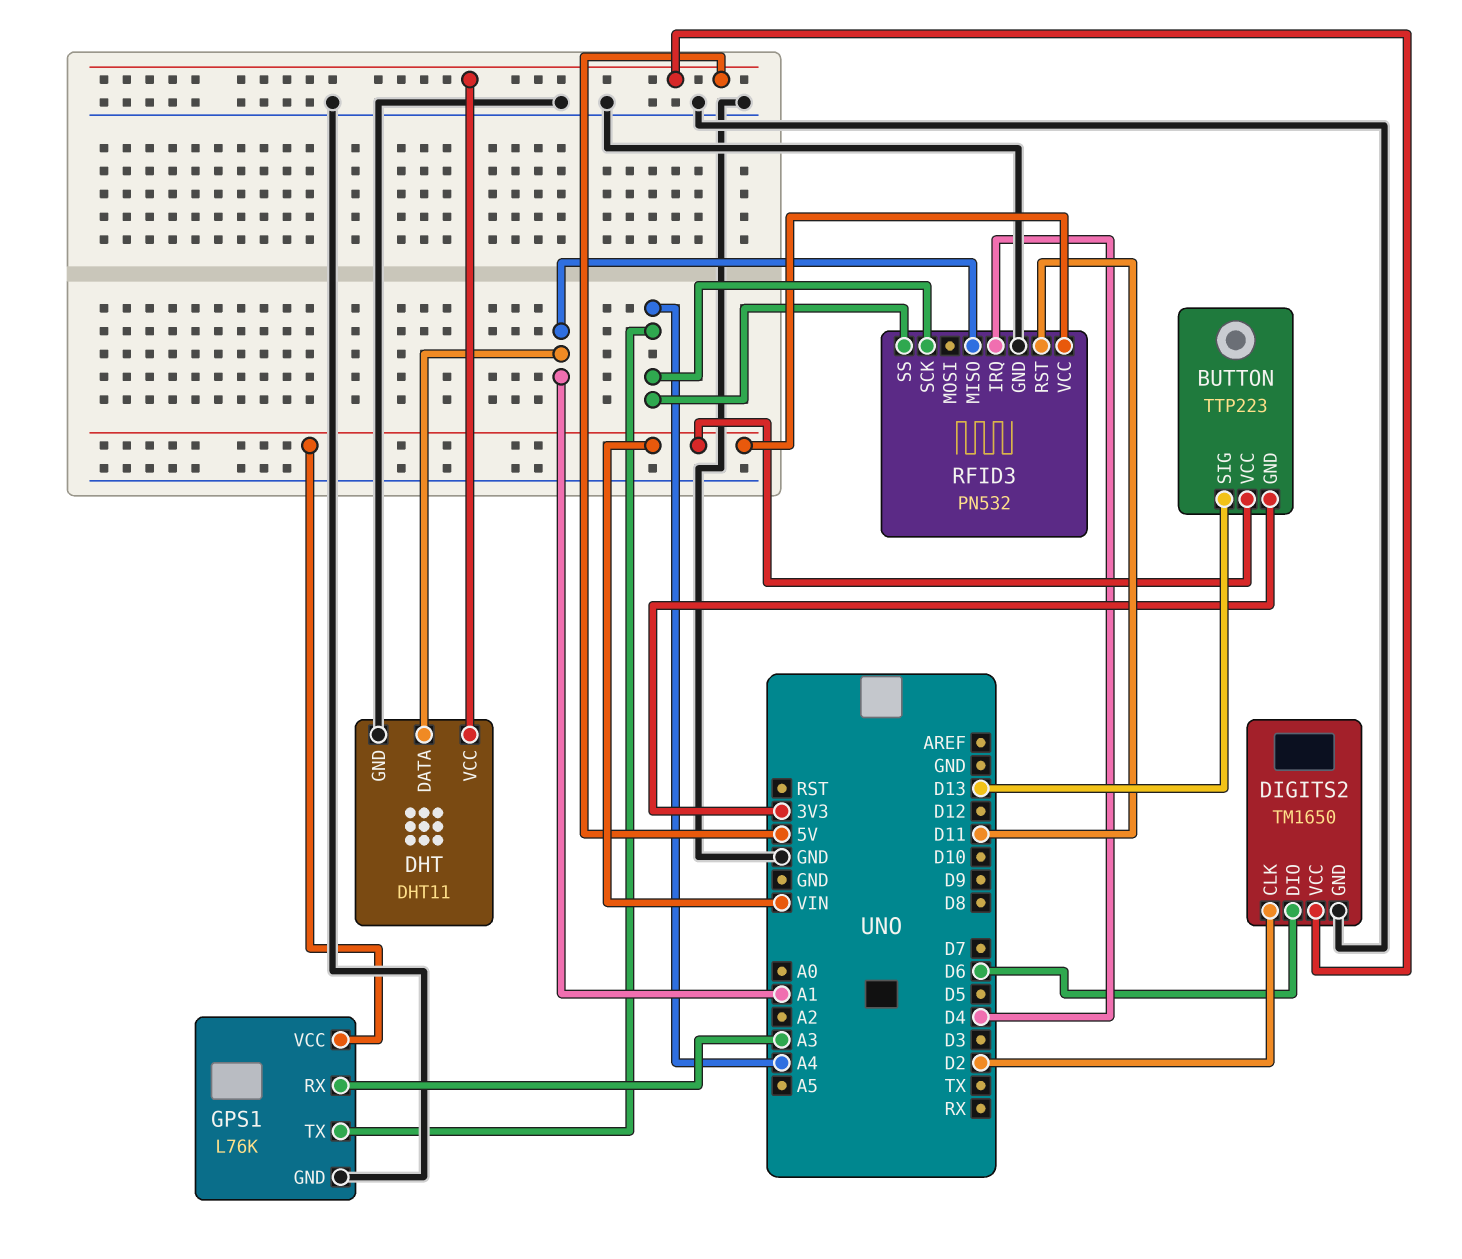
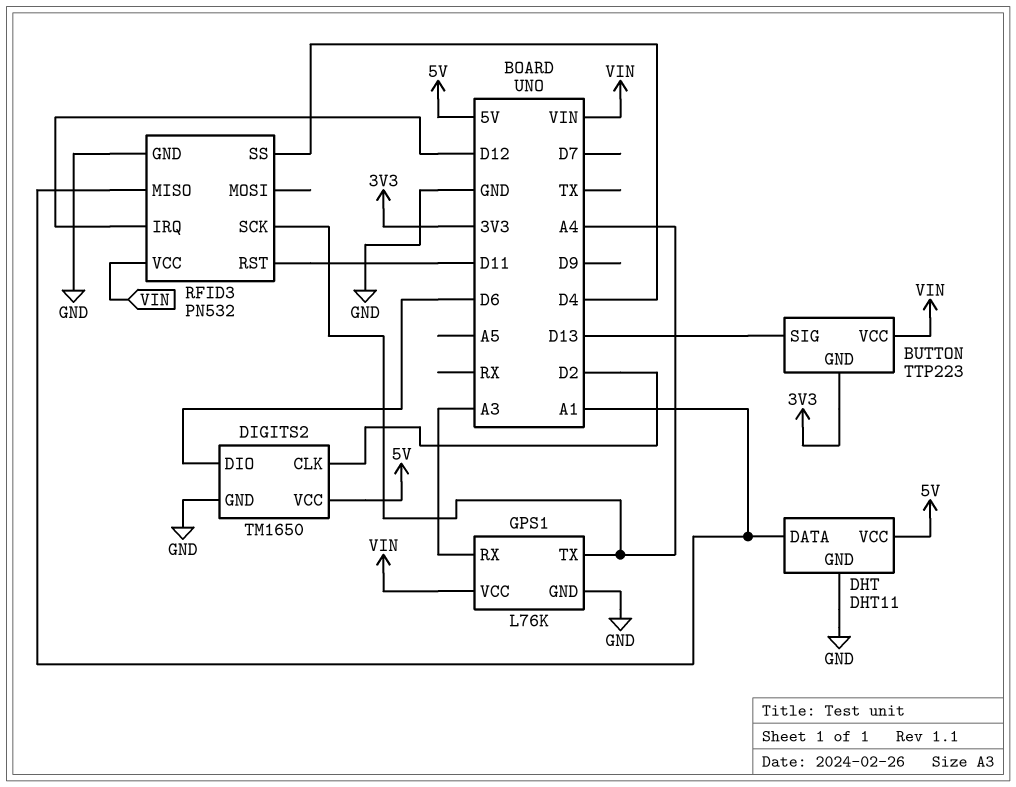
RFID3 pin IRQ: D4 -> D12
RFID3 pin SS: A4 -> D4

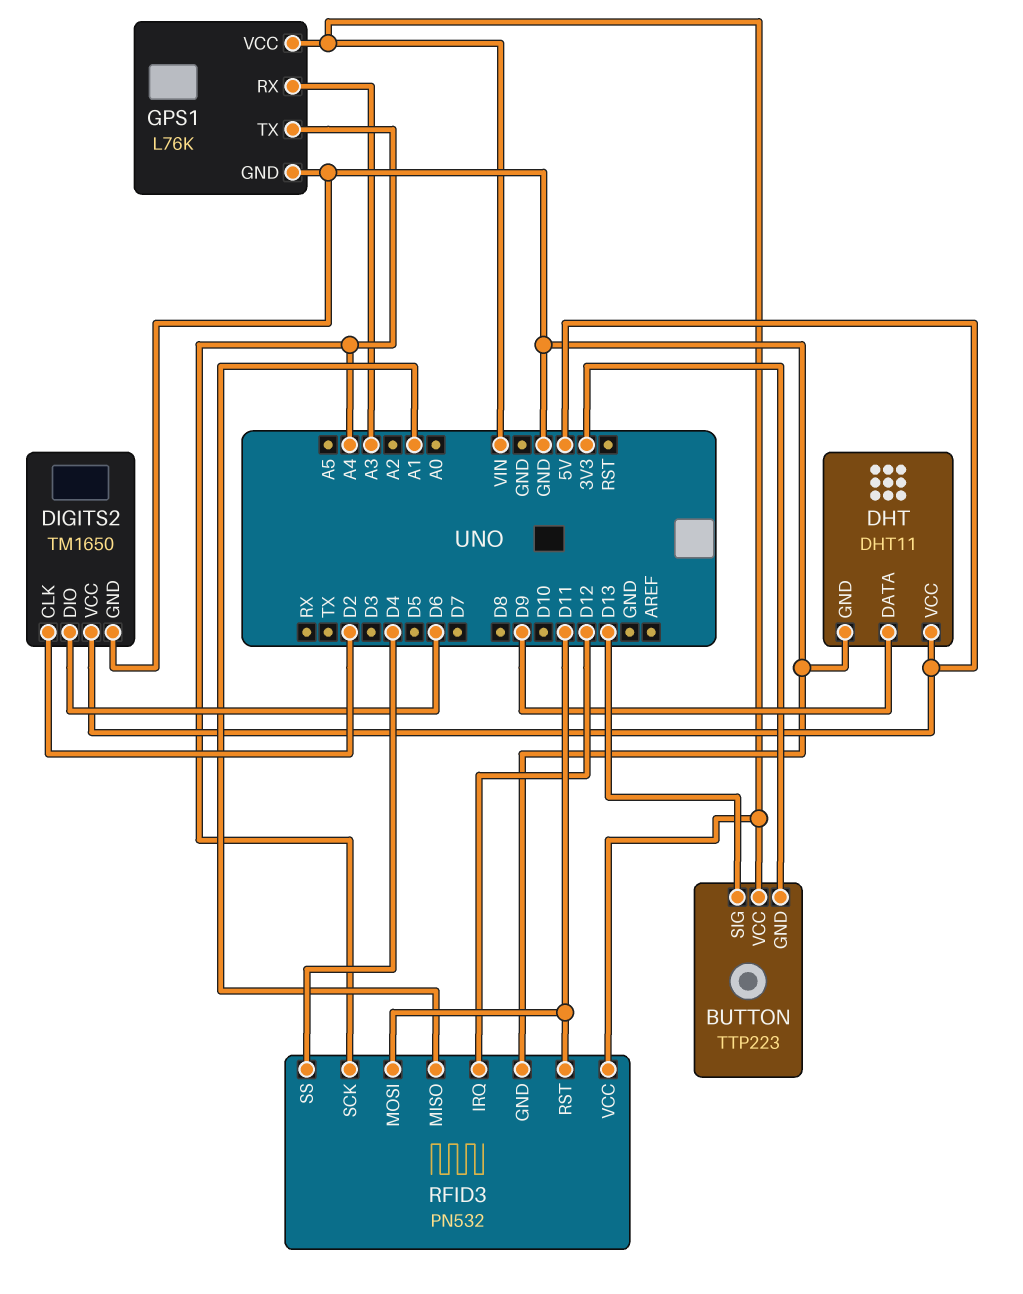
DHT pin DATA: A1 -> D9
RFID3 pin MOSI: none -> D11

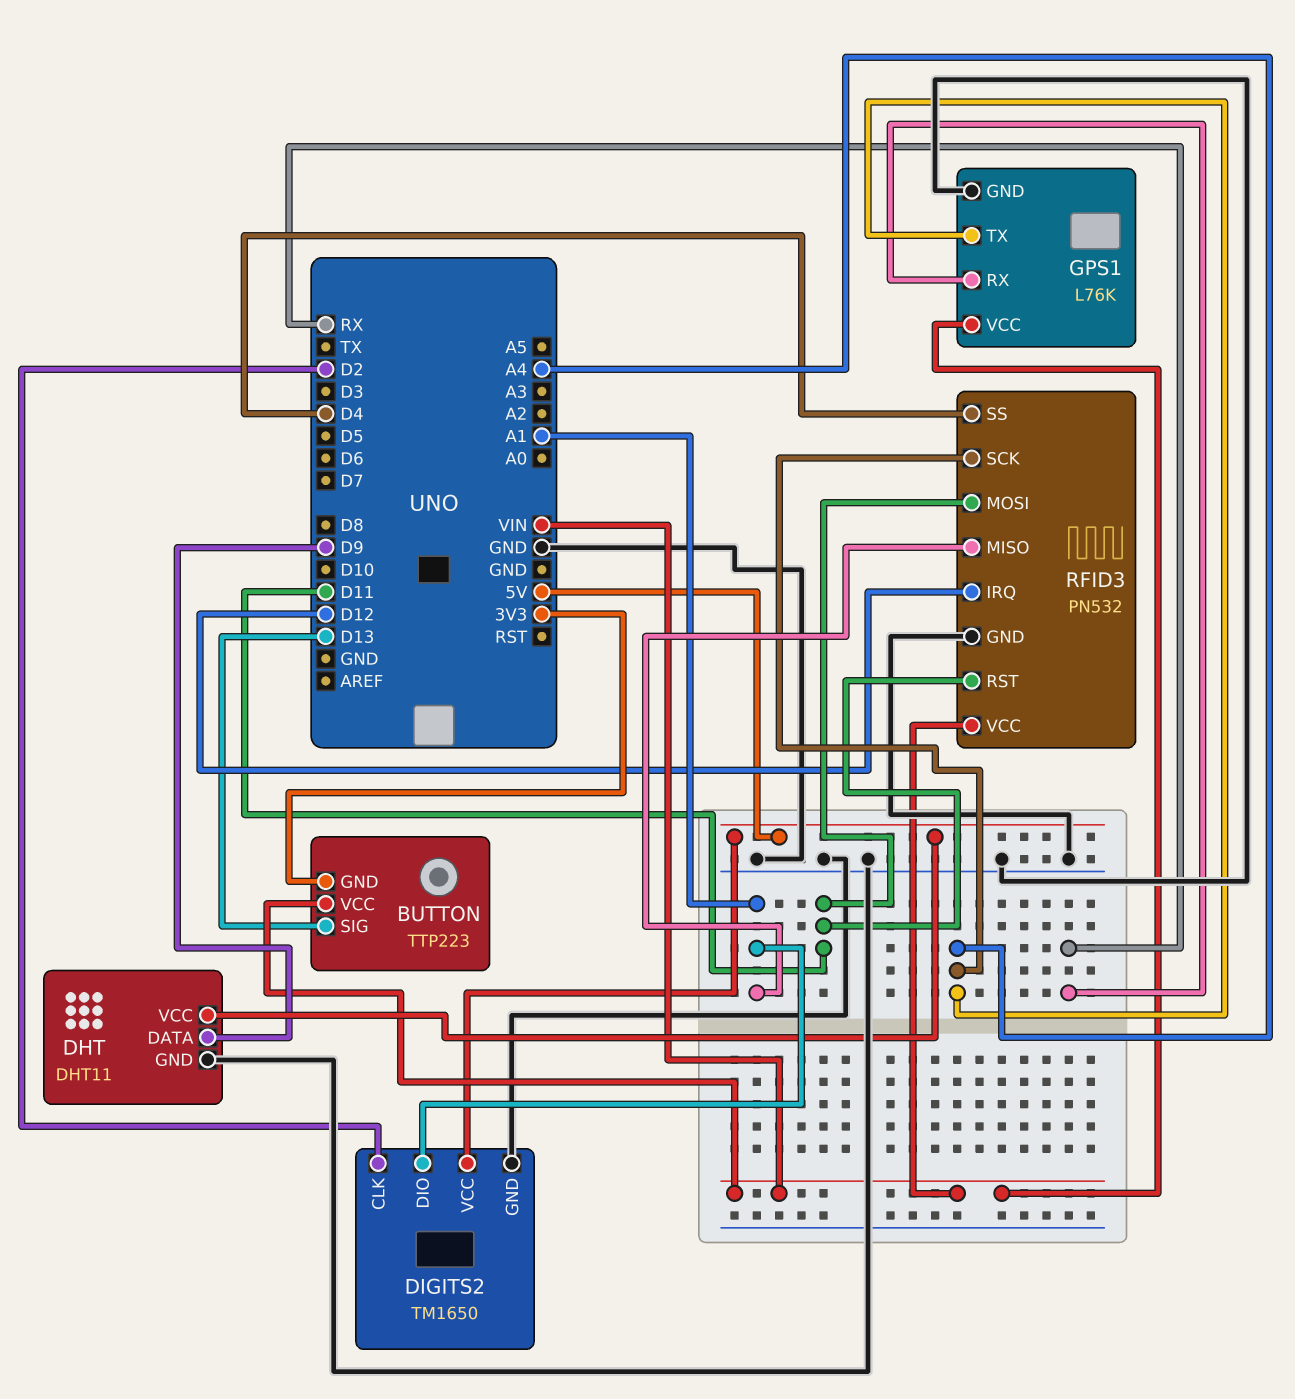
DIGITS2 pin DIO: D6 -> A1
GPS1 pin RX: A3 -> RX

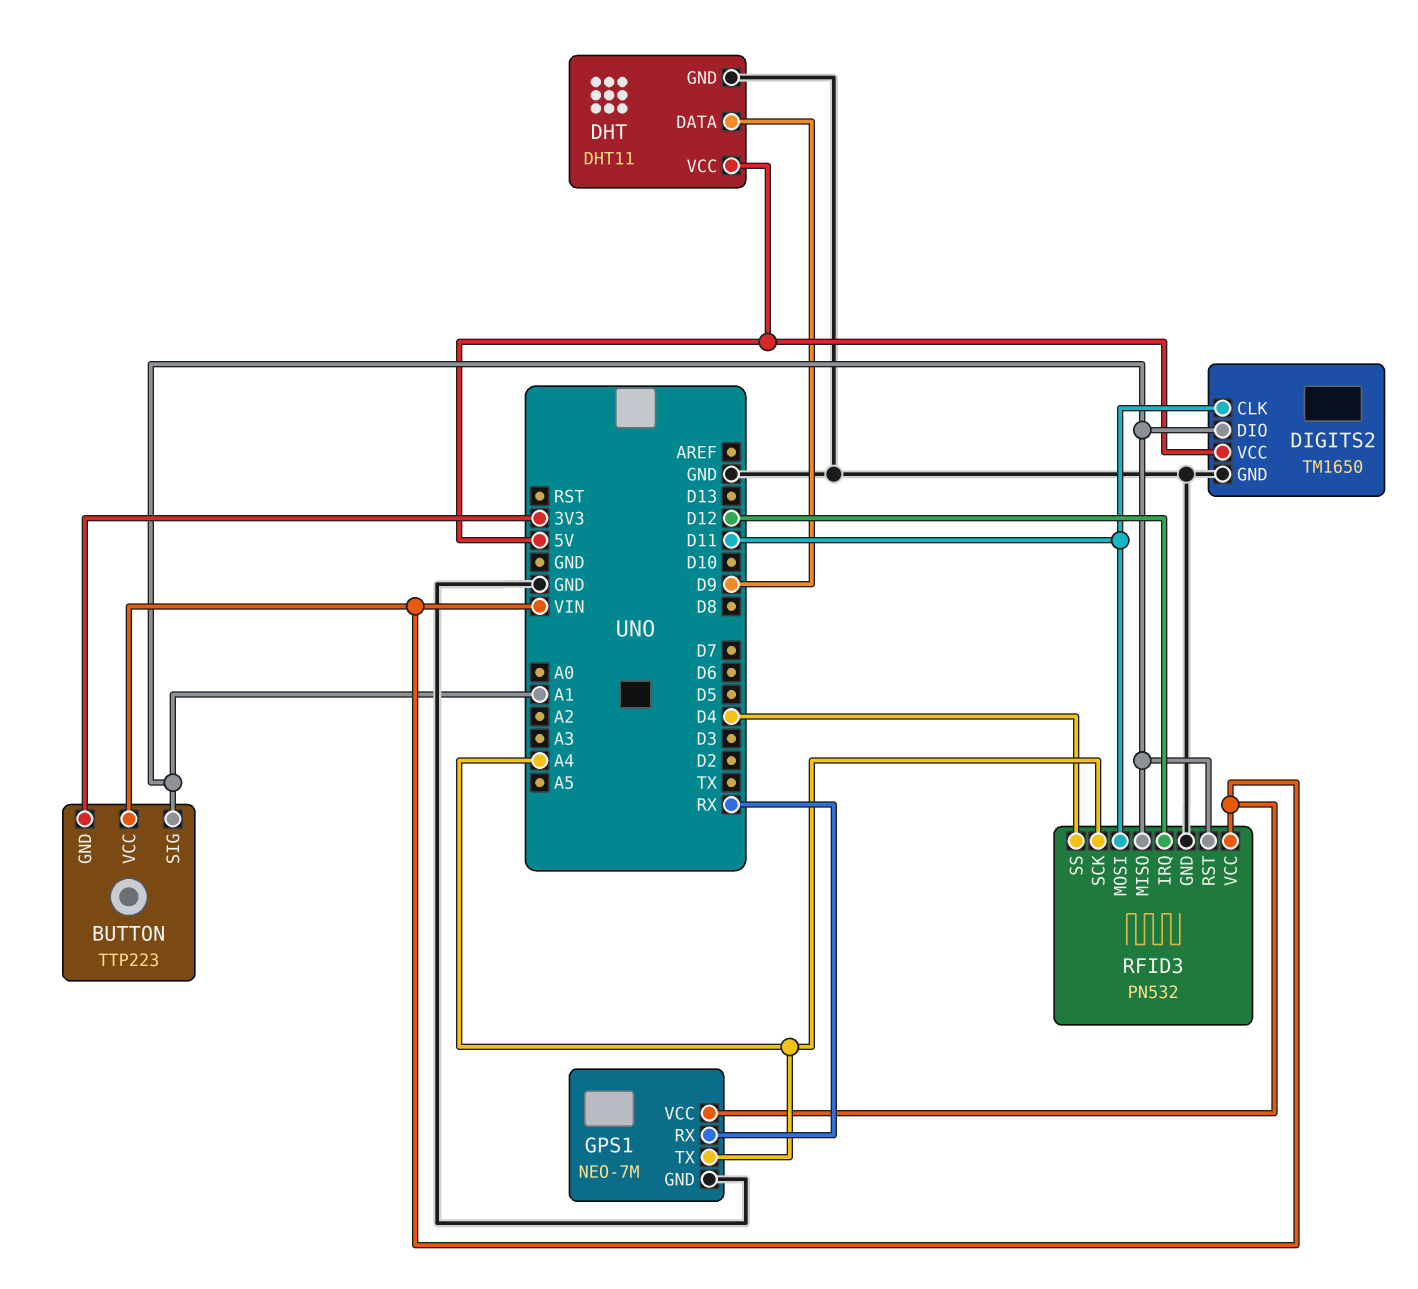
BUTTON pin SIG: D13 -> A1
DIGITS2 pin CLK: D2 -> D11
GPS1: L76K -> NEO-7M
RFID3 pin RST: D11 -> A1

